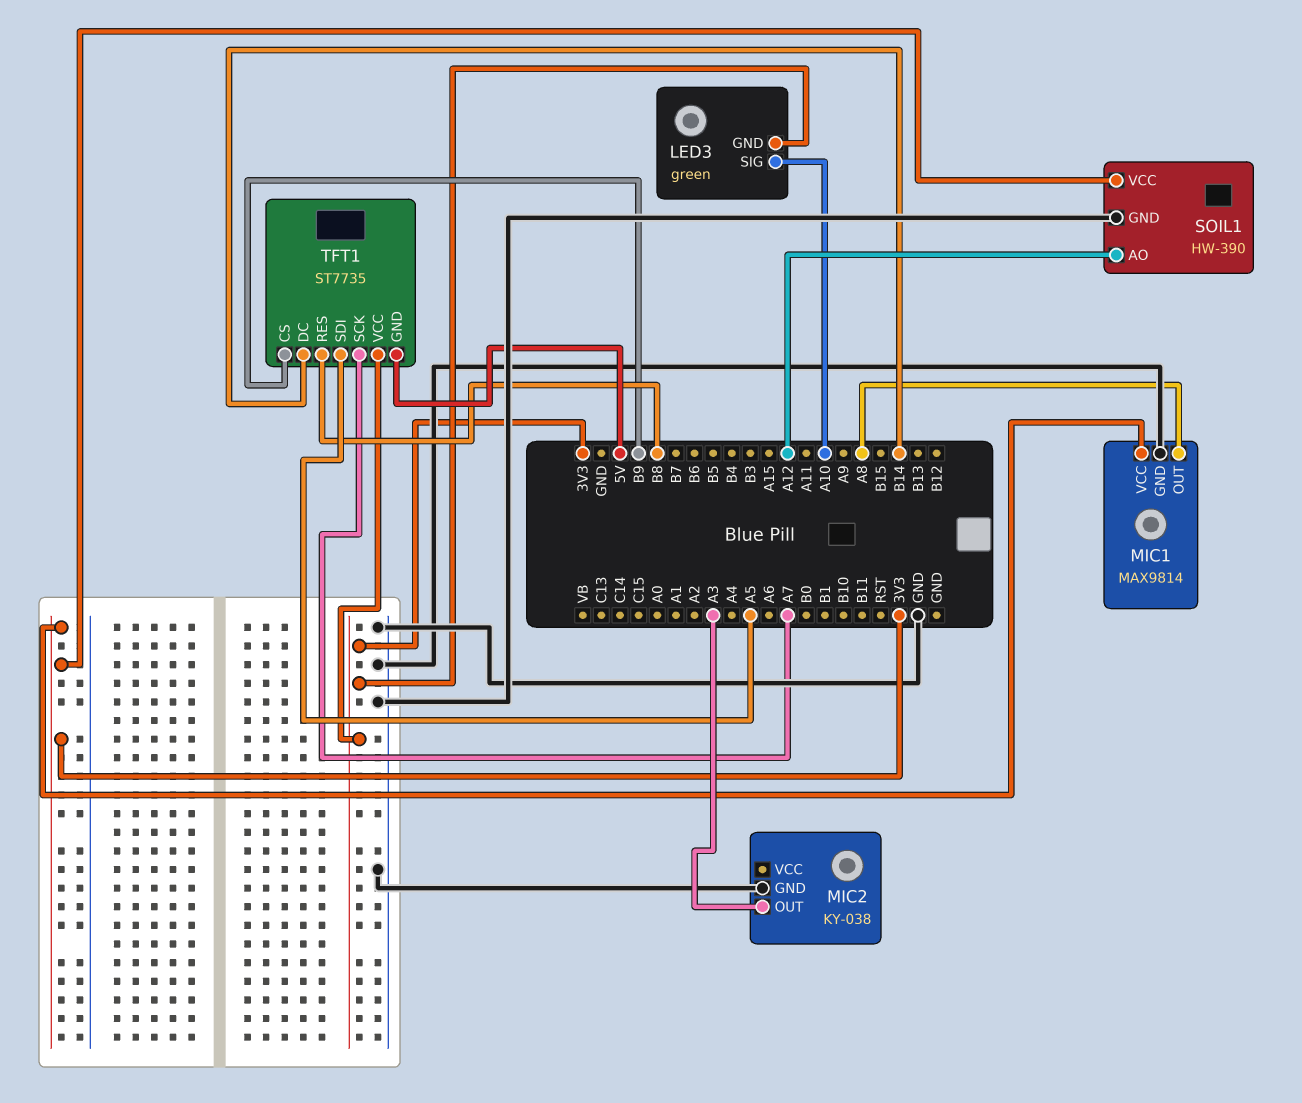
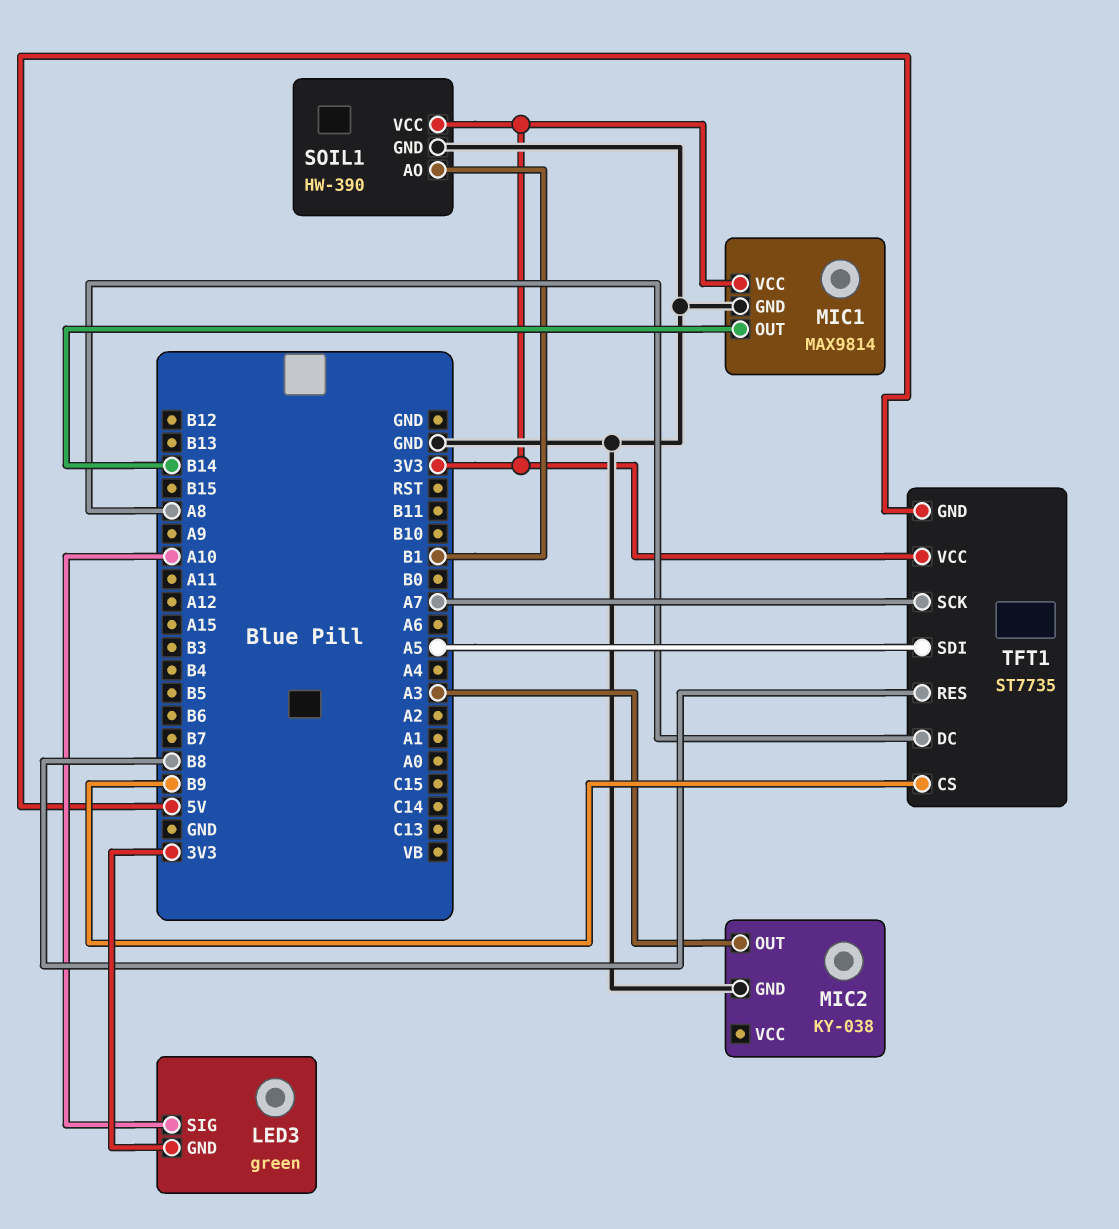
MIC1 pin OUT: A8 -> B14
SOIL1 pin AO: A12 -> B1
TFT1 pin DC: B14 -> A8

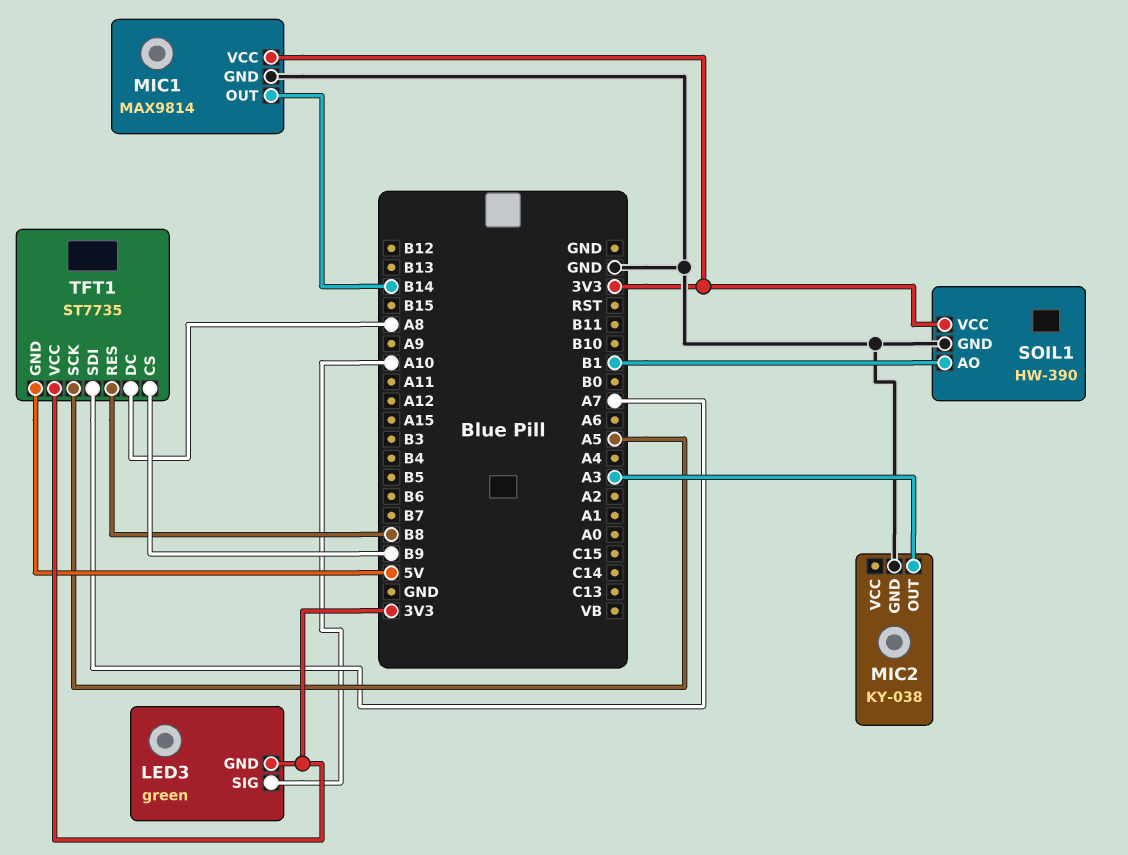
TFT1 pin SCK: A7 -> A5
TFT1 pin SDI: A5 -> A7

